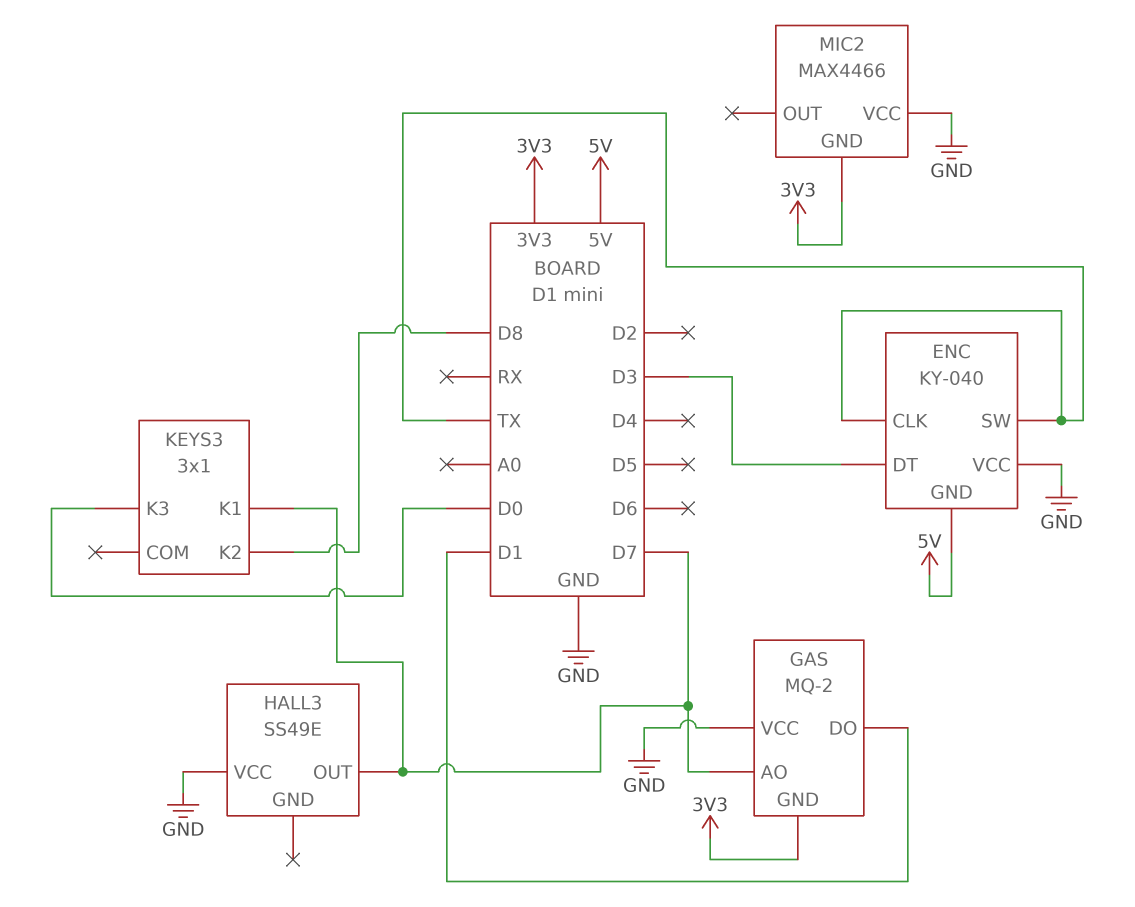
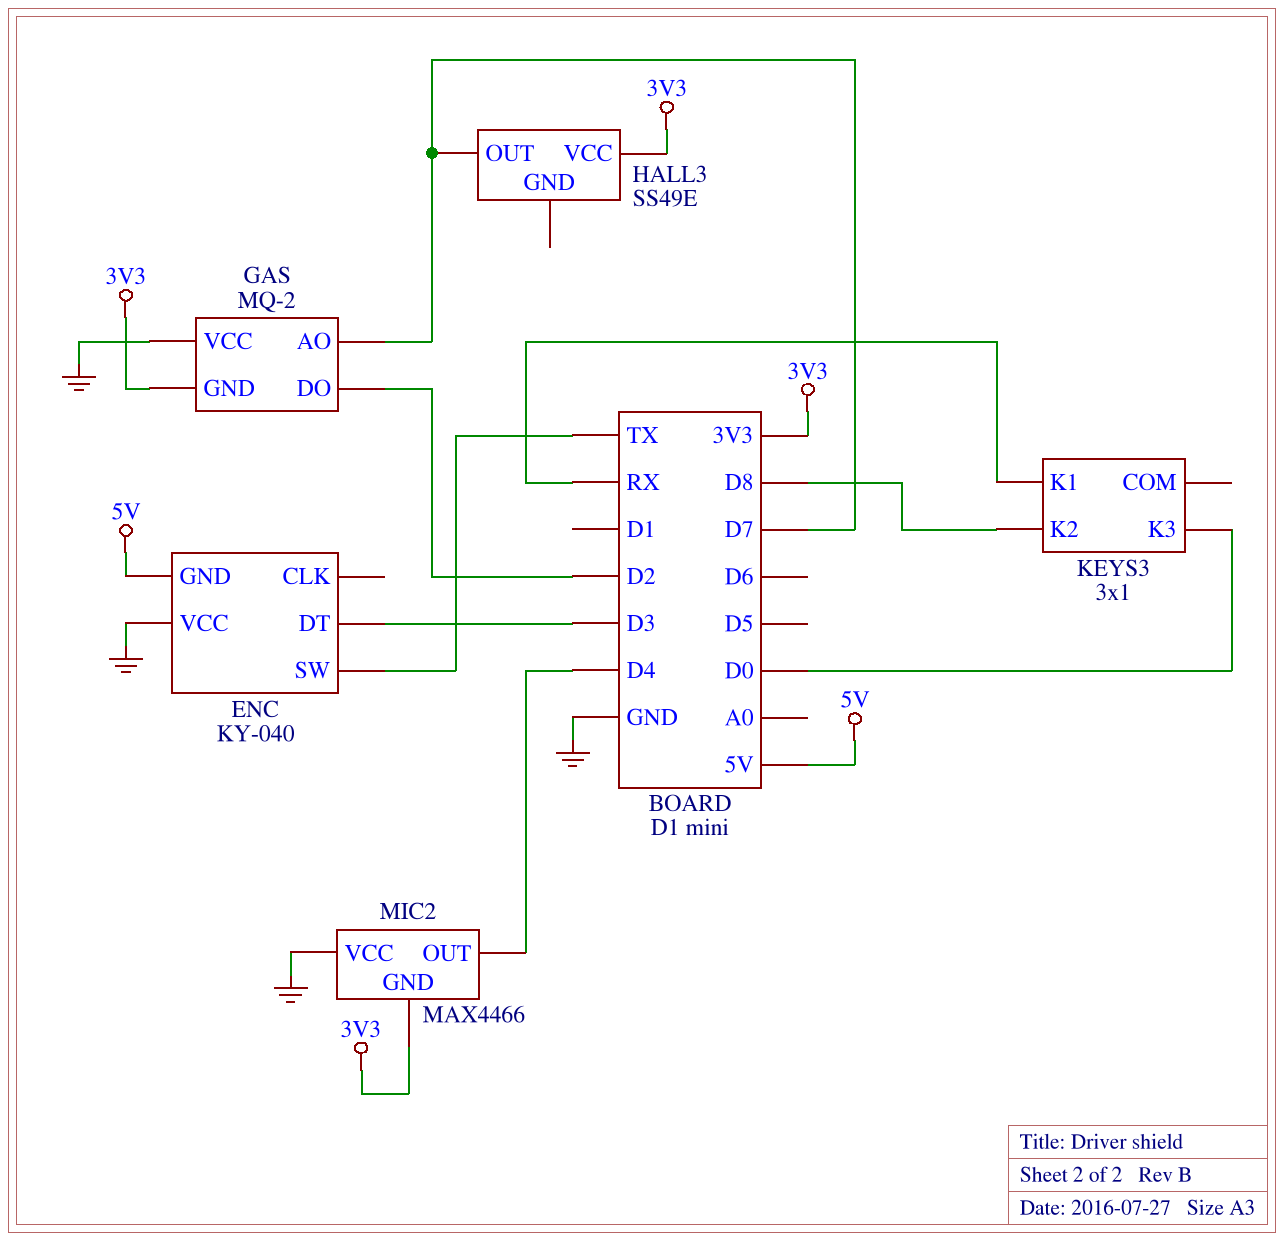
ENC pin CLK: TX -> none
GAS pin DO: D1 -> D2
HALL3 pin VCC: GND -> 3V3
KEYS3 pin K1: D7 -> RX
MIC2 pin OUT: none -> D4

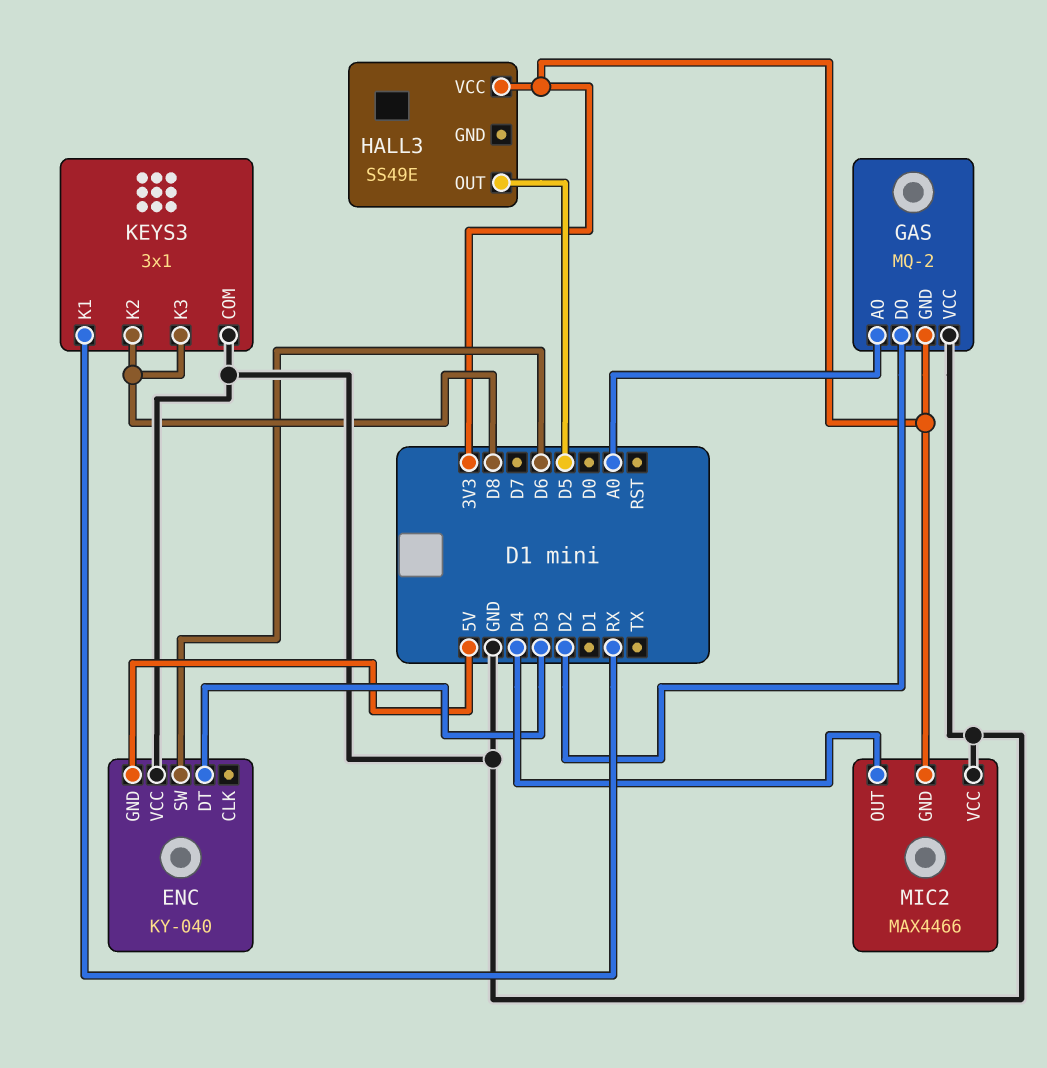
ENC pin SW: TX -> D6
GAS pin AO: D7 -> A0
HALL3 pin OUT: D7 -> D5
KEYS3 pin COM: none -> GND
KEYS3 pin K3: D0 -> D8

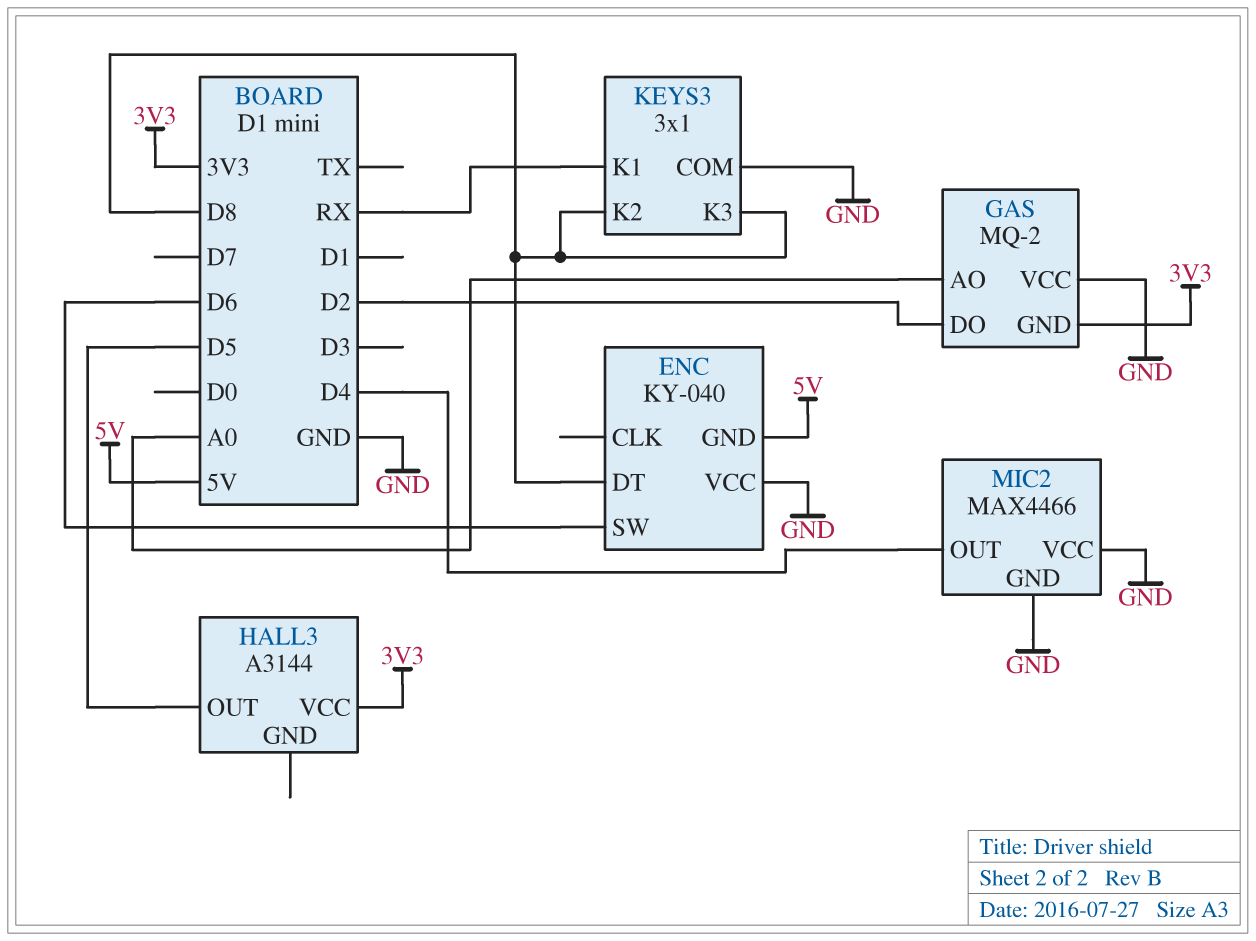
ENC pin DT: D3 -> D8
HALL3: SS49E -> A3144
MIC2 pin GND: 3V3 -> GND

